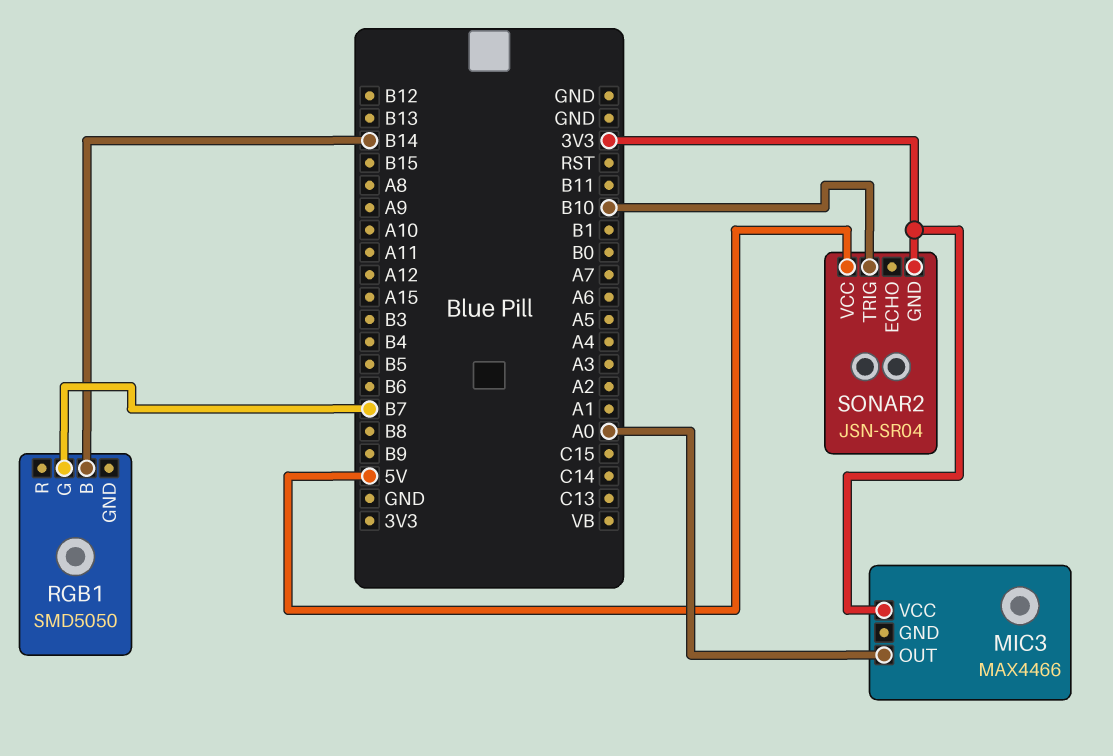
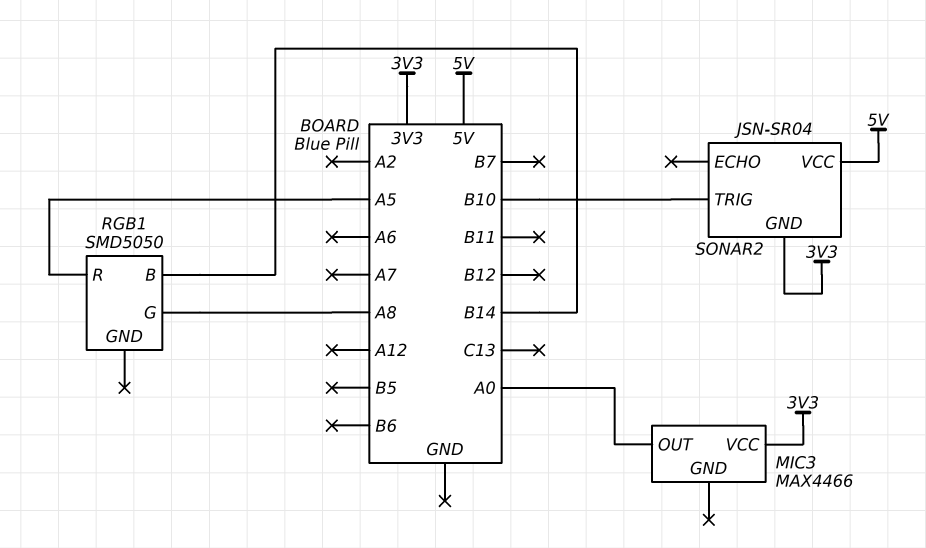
RGB1 pin G: B7 -> A8
RGB1 pin R: none -> A5

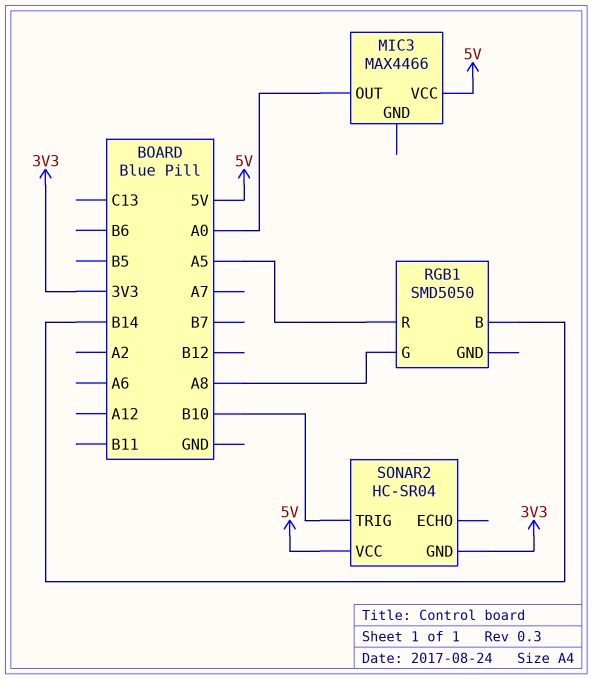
MIC3 pin VCC: 3V3 -> 5V
SONAR2: JSN-SR04 -> HC-SR04

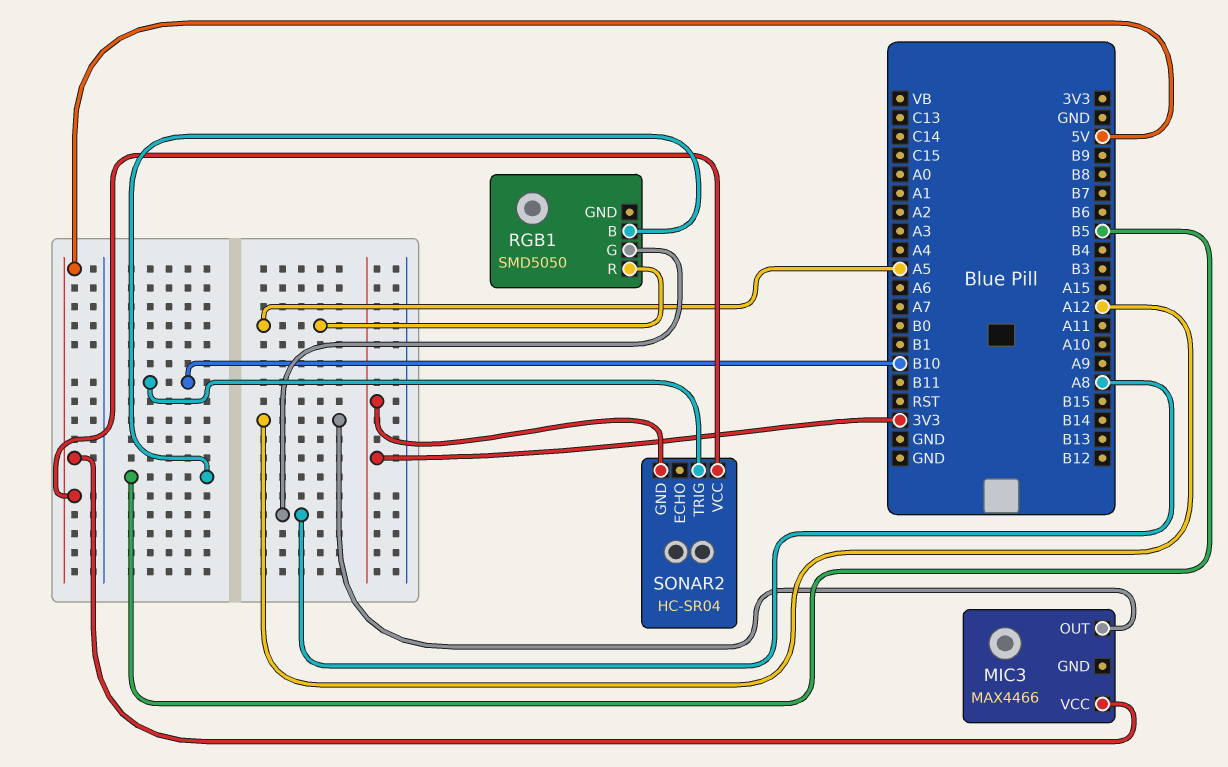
MIC3 pin OUT: A0 -> A12
RGB1 pin B: B14 -> B5

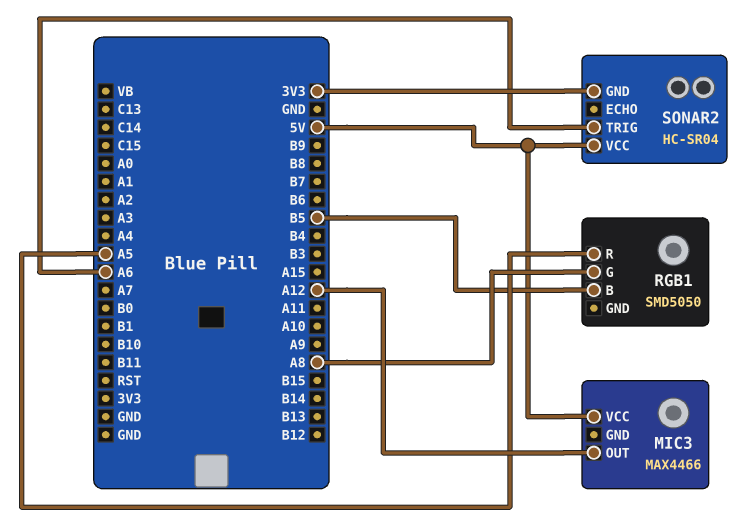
SONAR2 pin TRIG: B10 -> A6

